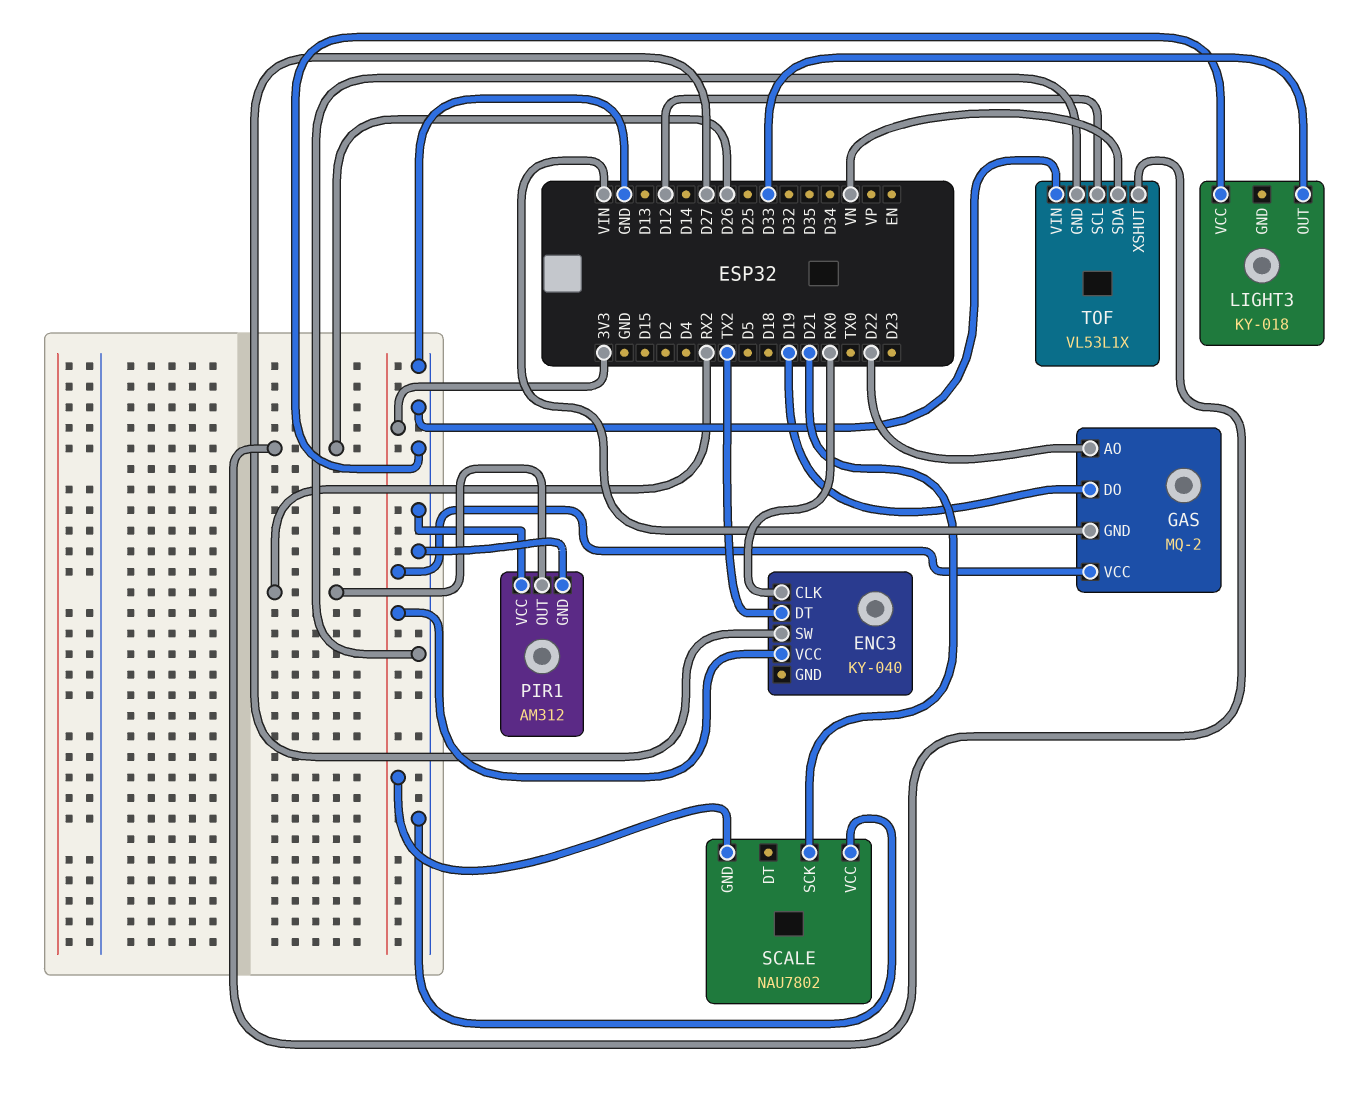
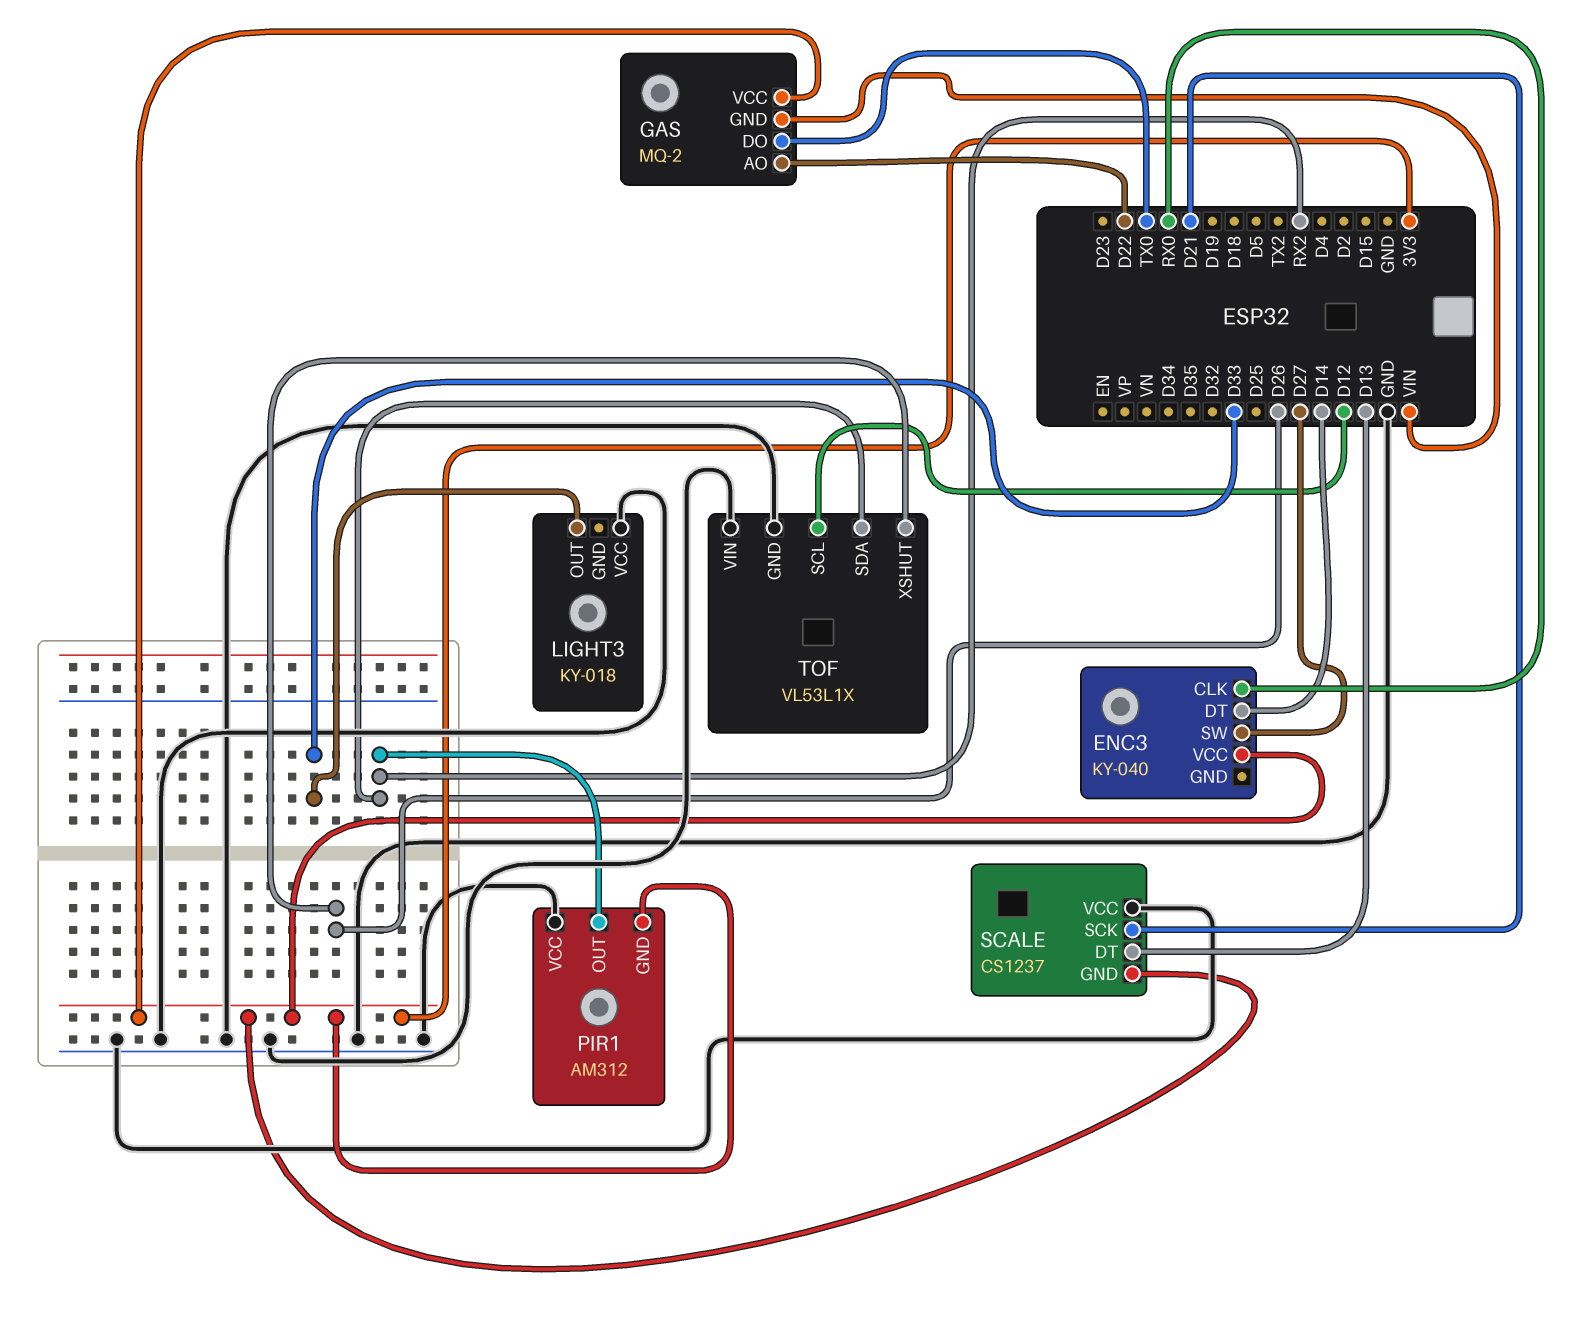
ENC3 pin DT: TX2 -> D14
GAS pin DO: D19 -> TX0
PIR1 pin GND: GND -> 3V3
SCALE: NAU7802 -> CS1237
SCALE pin DT: none -> D13
TOF pin SDA: VN -> RX2

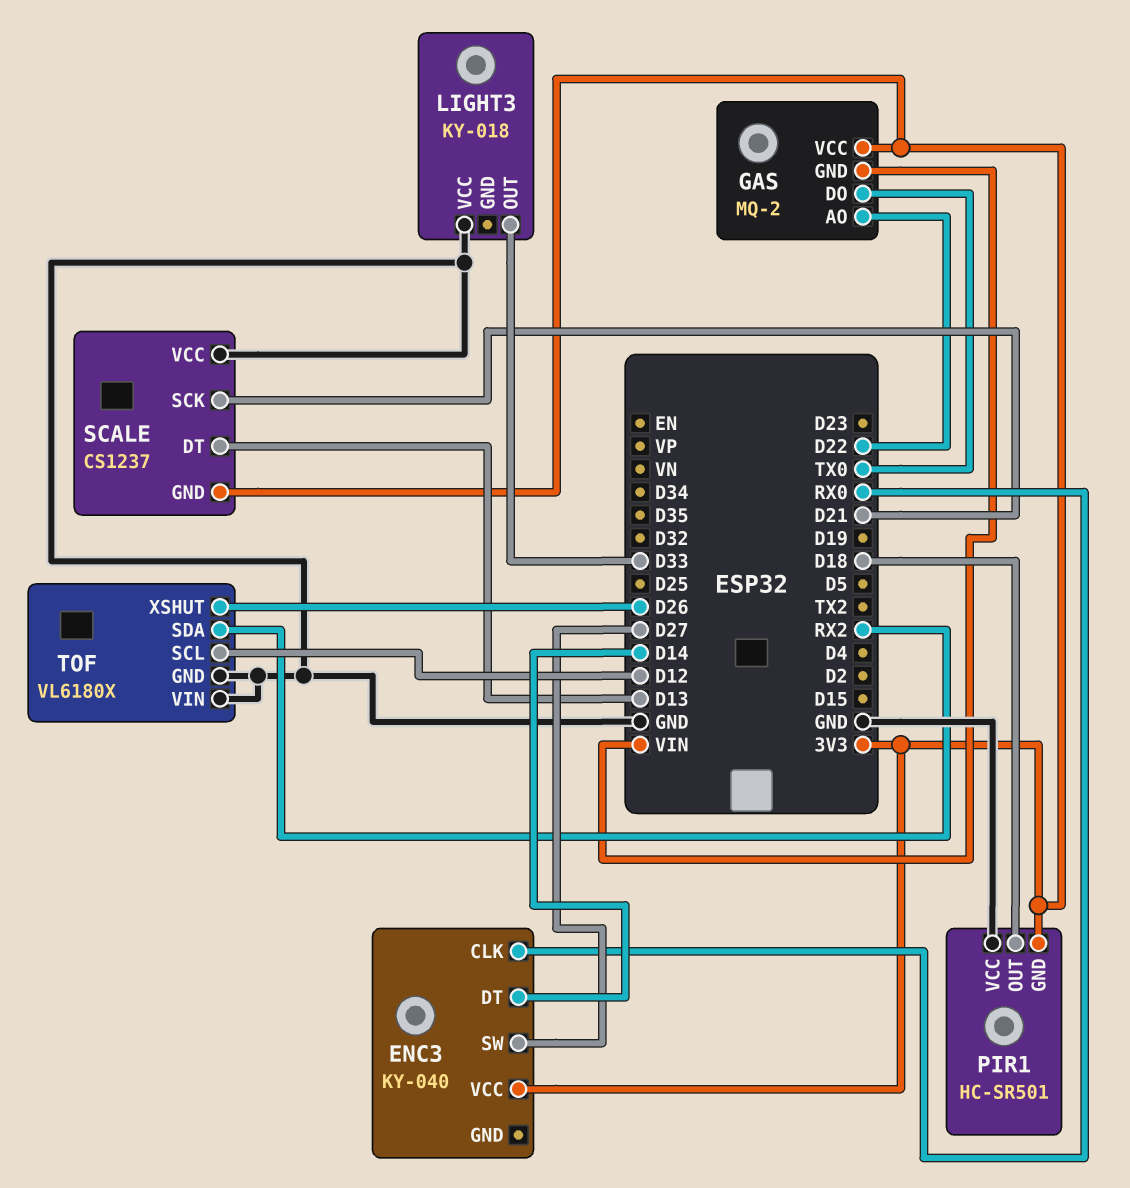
PIR1: AM312 -> HC-SR501
PIR1 pin OUT: RX2 -> D18
TOF: VL53L1X -> VL6180X

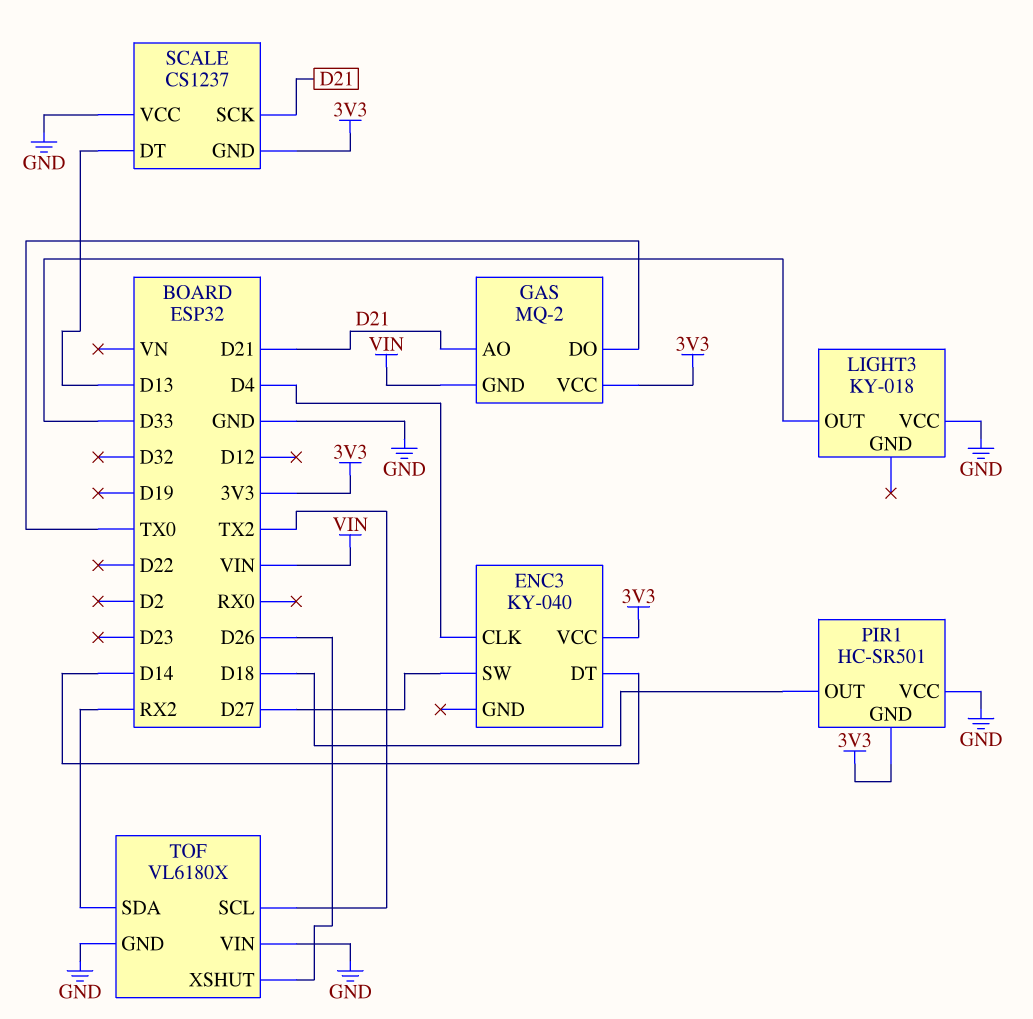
ENC3 pin CLK: RX0 -> D4
GAS pin AO: D22 -> D21
TOF pin SCL: D12 -> TX2

